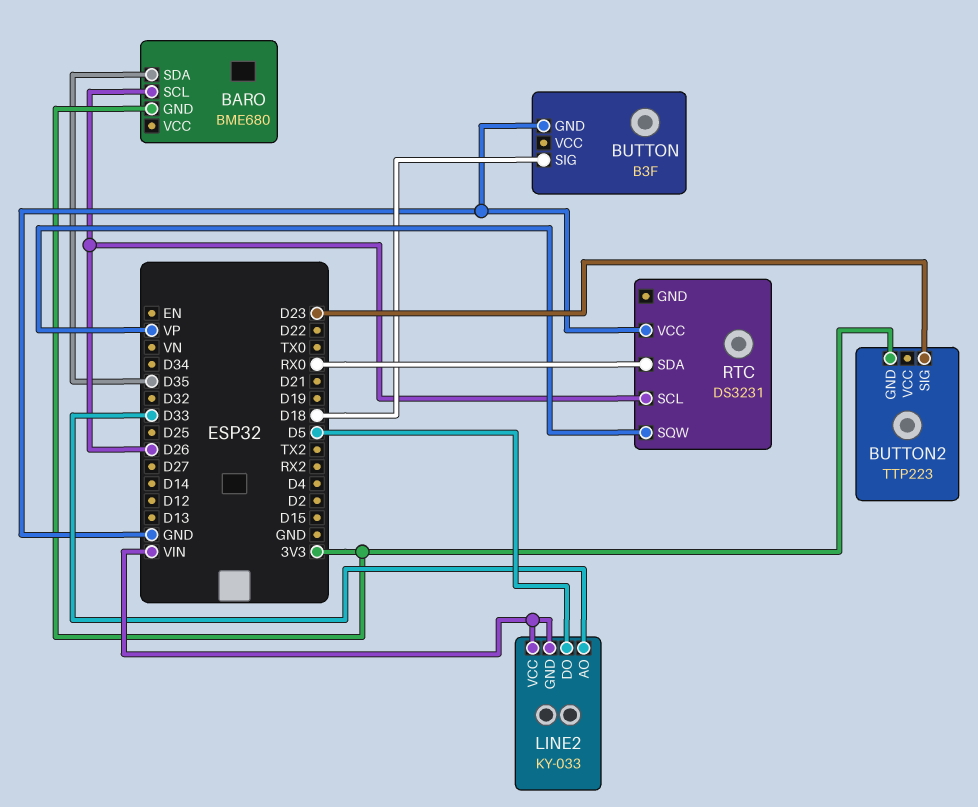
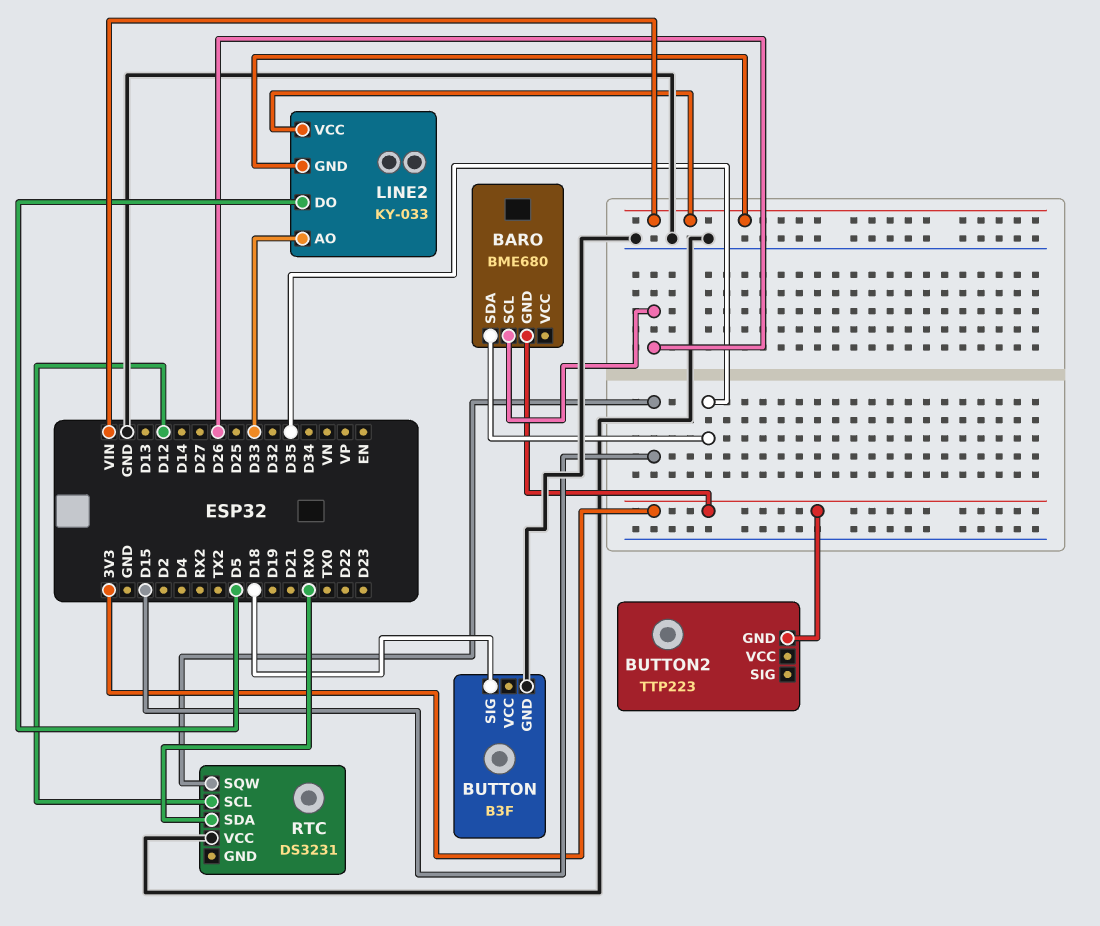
BUTTON2 pin SIG: D23 -> none
RTC pin SCL: D26 -> D12
RTC pin SQW: VP -> D15

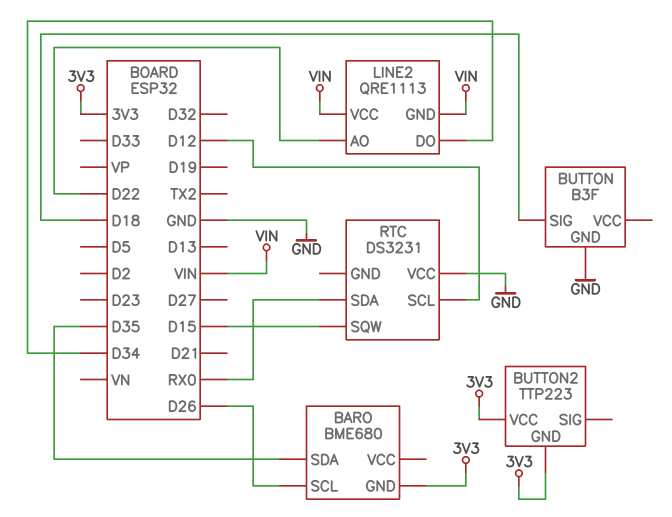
BUTTON2 pin VCC: none -> 3V3
LINE2: KY-033 -> QRE1113
LINE2 pin AO: D33 -> D22
LINE2 pin DO: D5 -> D34

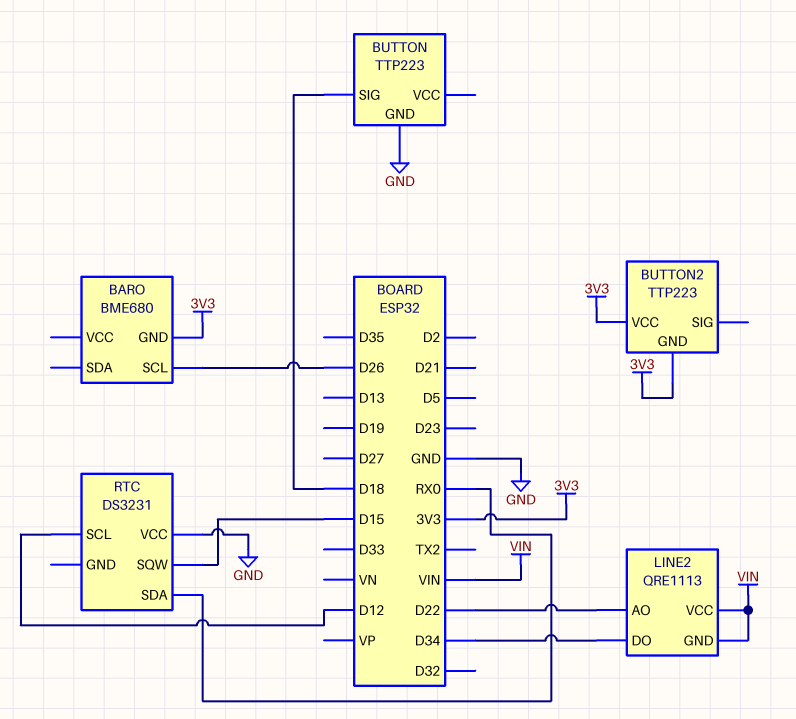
BARO pin SDA: D35 -> none
BUTTON: B3F -> TTP223

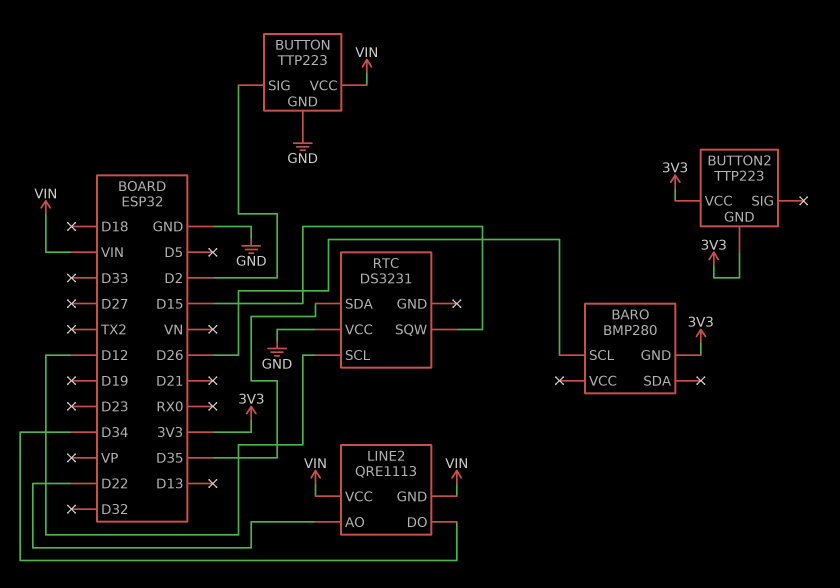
BARO: BME680 -> BMP280
BUTTON pin SIG: D18 -> D2
BUTTON pin VCC: none -> VIN
RTC pin SDA: RX0 -> D35

